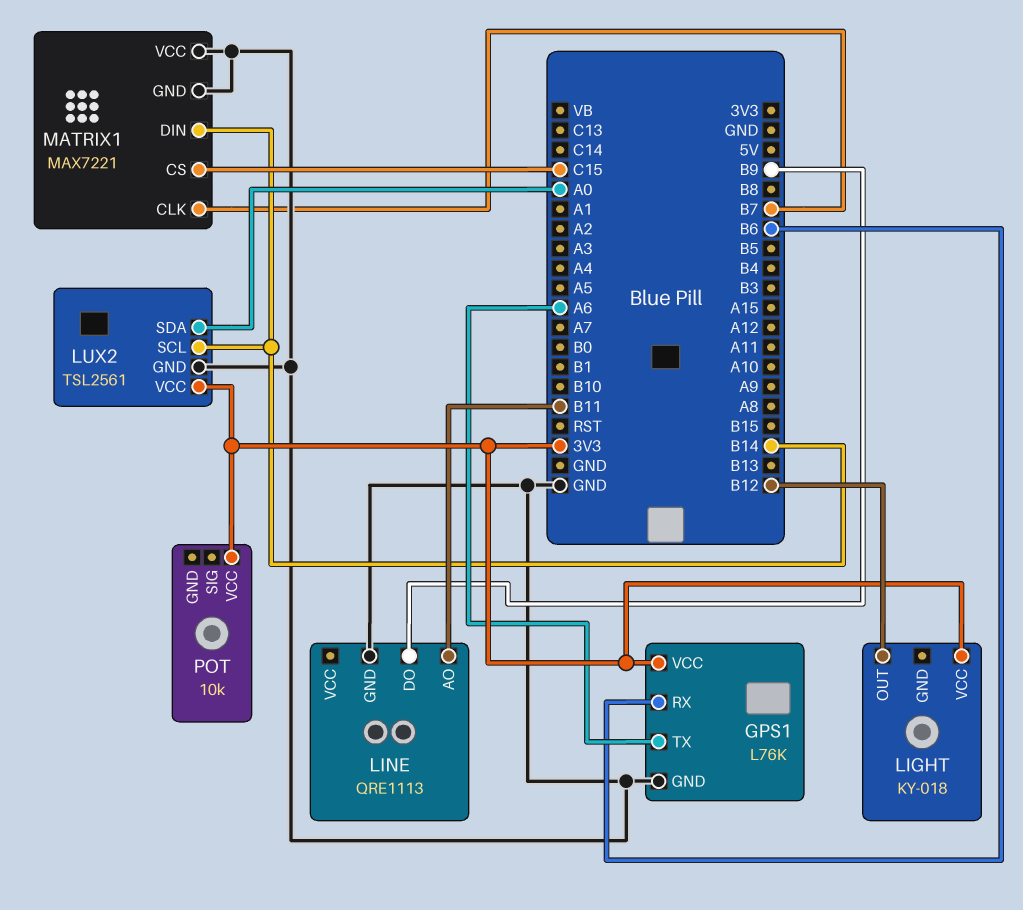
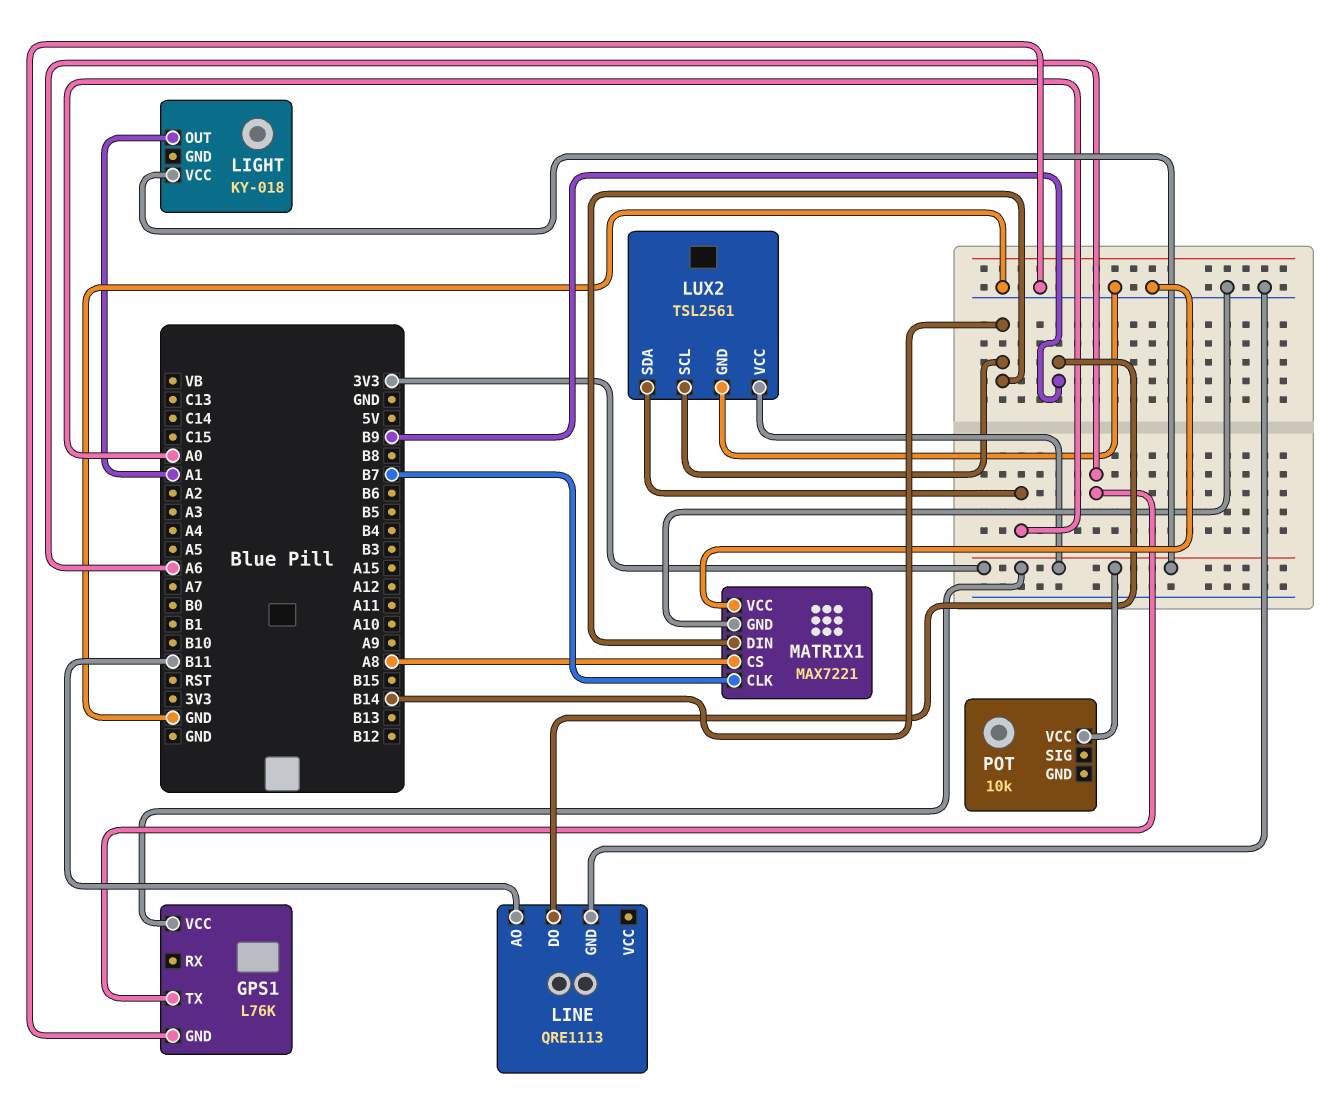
GPS1 pin RX: B6 -> none
LIGHT pin OUT: B12 -> A1
MATRIX1 pin CS: C15 -> A8

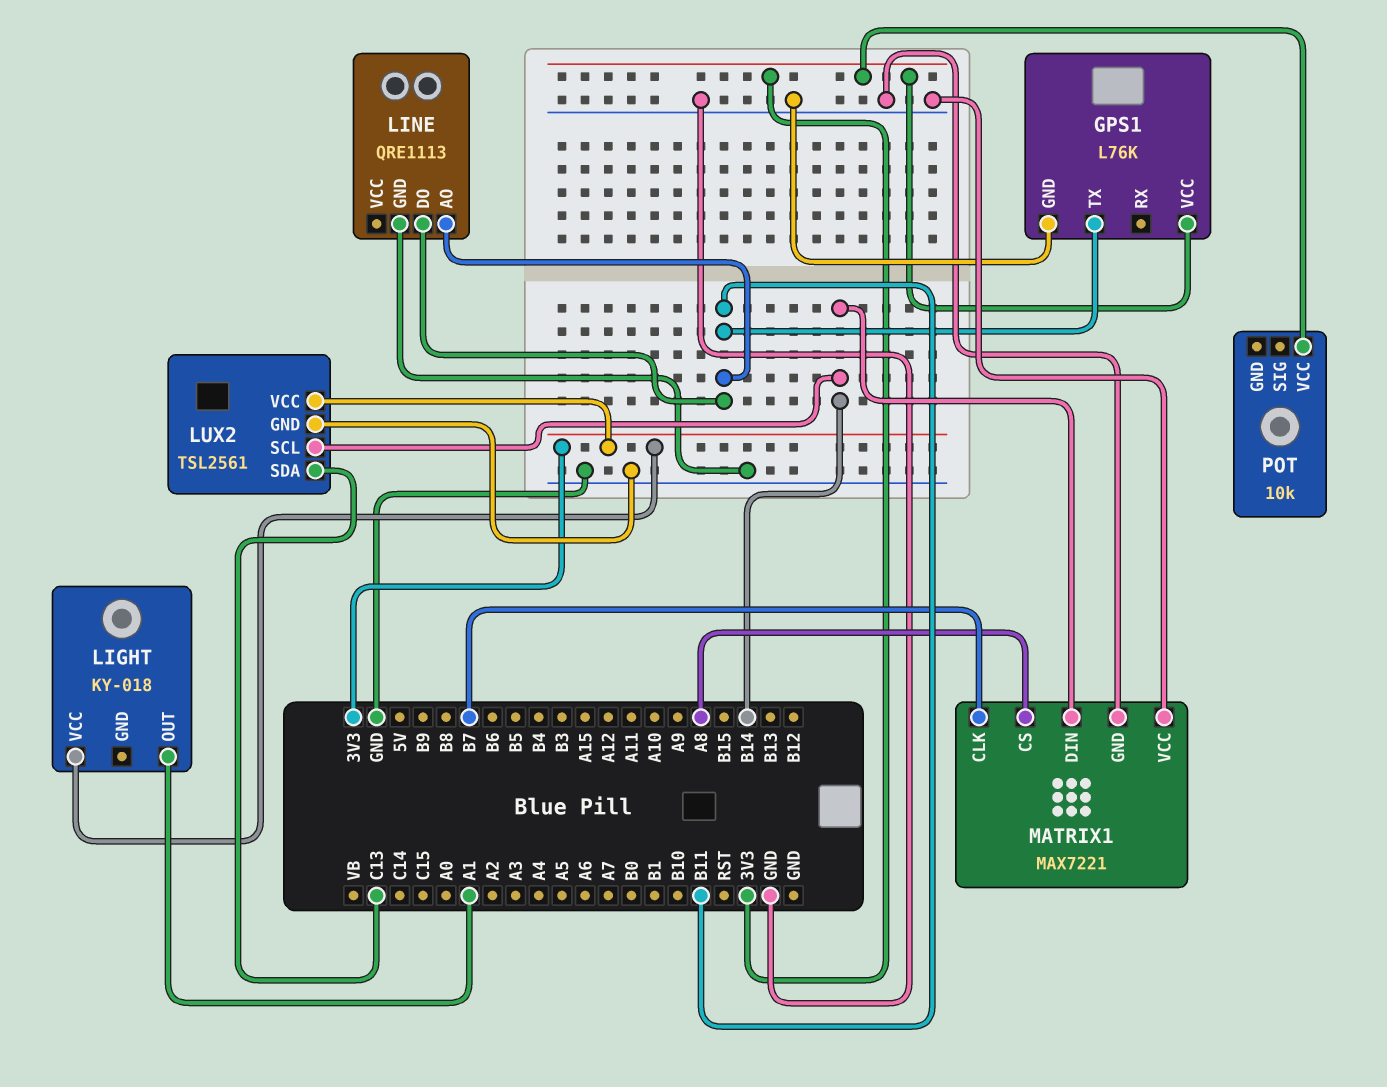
GPS1 pin TX: A6 -> B11
LINE pin DO: B9 -> B11
LUX2 pin SDA: A0 -> C13

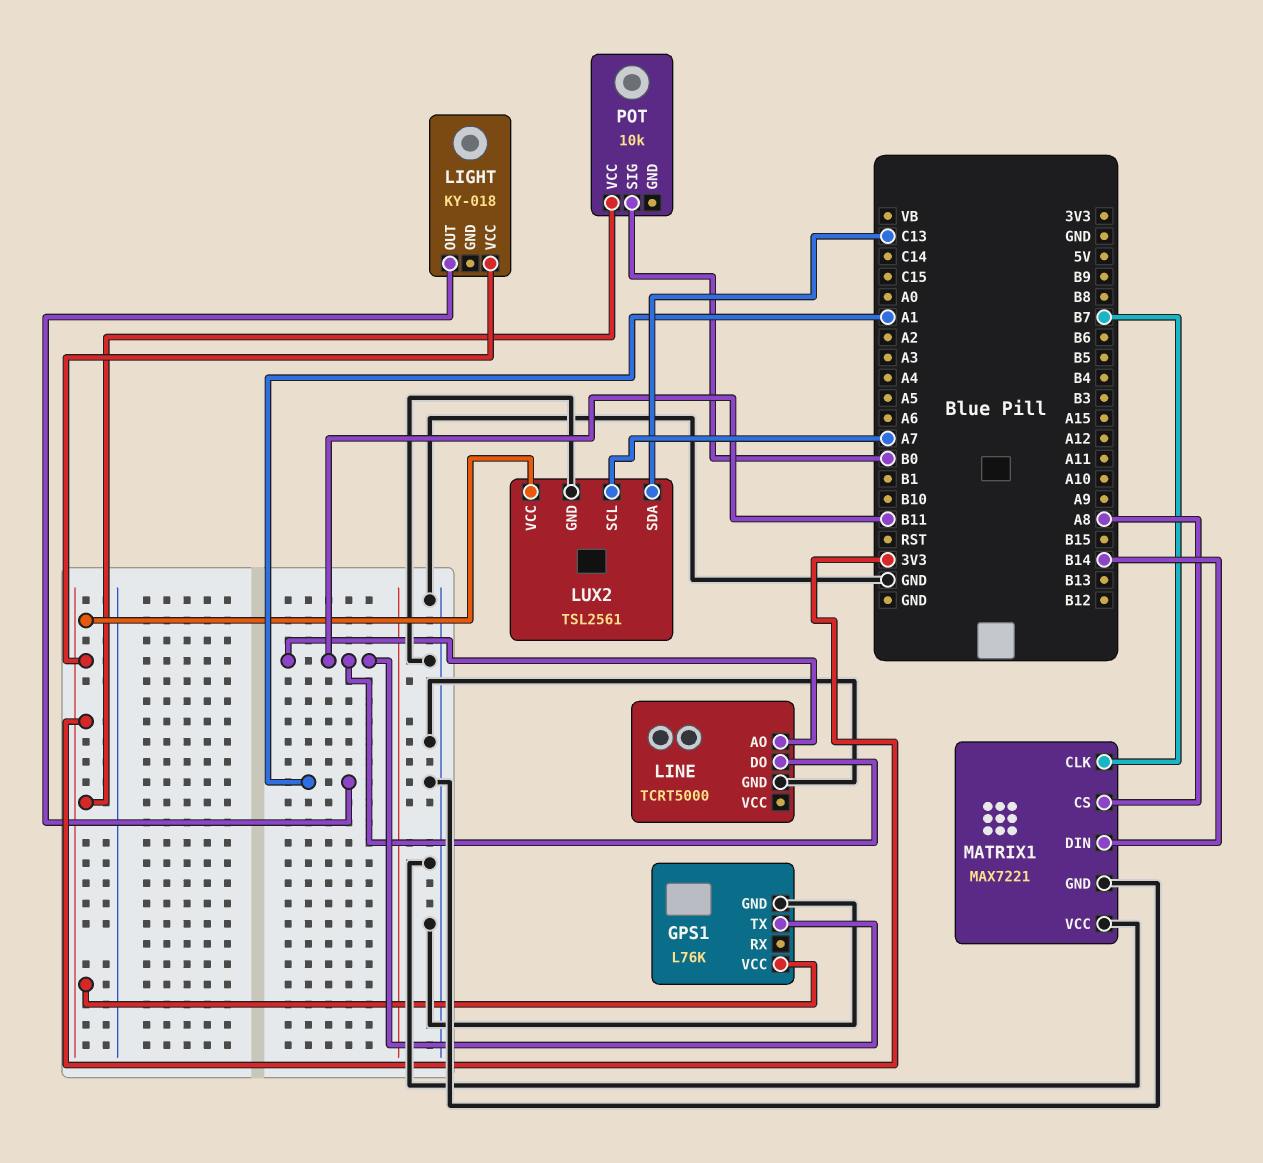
LINE: QRE1113 -> TCRT5000
LUX2 pin SCL: B14 -> A7
POT pin SIG: none -> B0

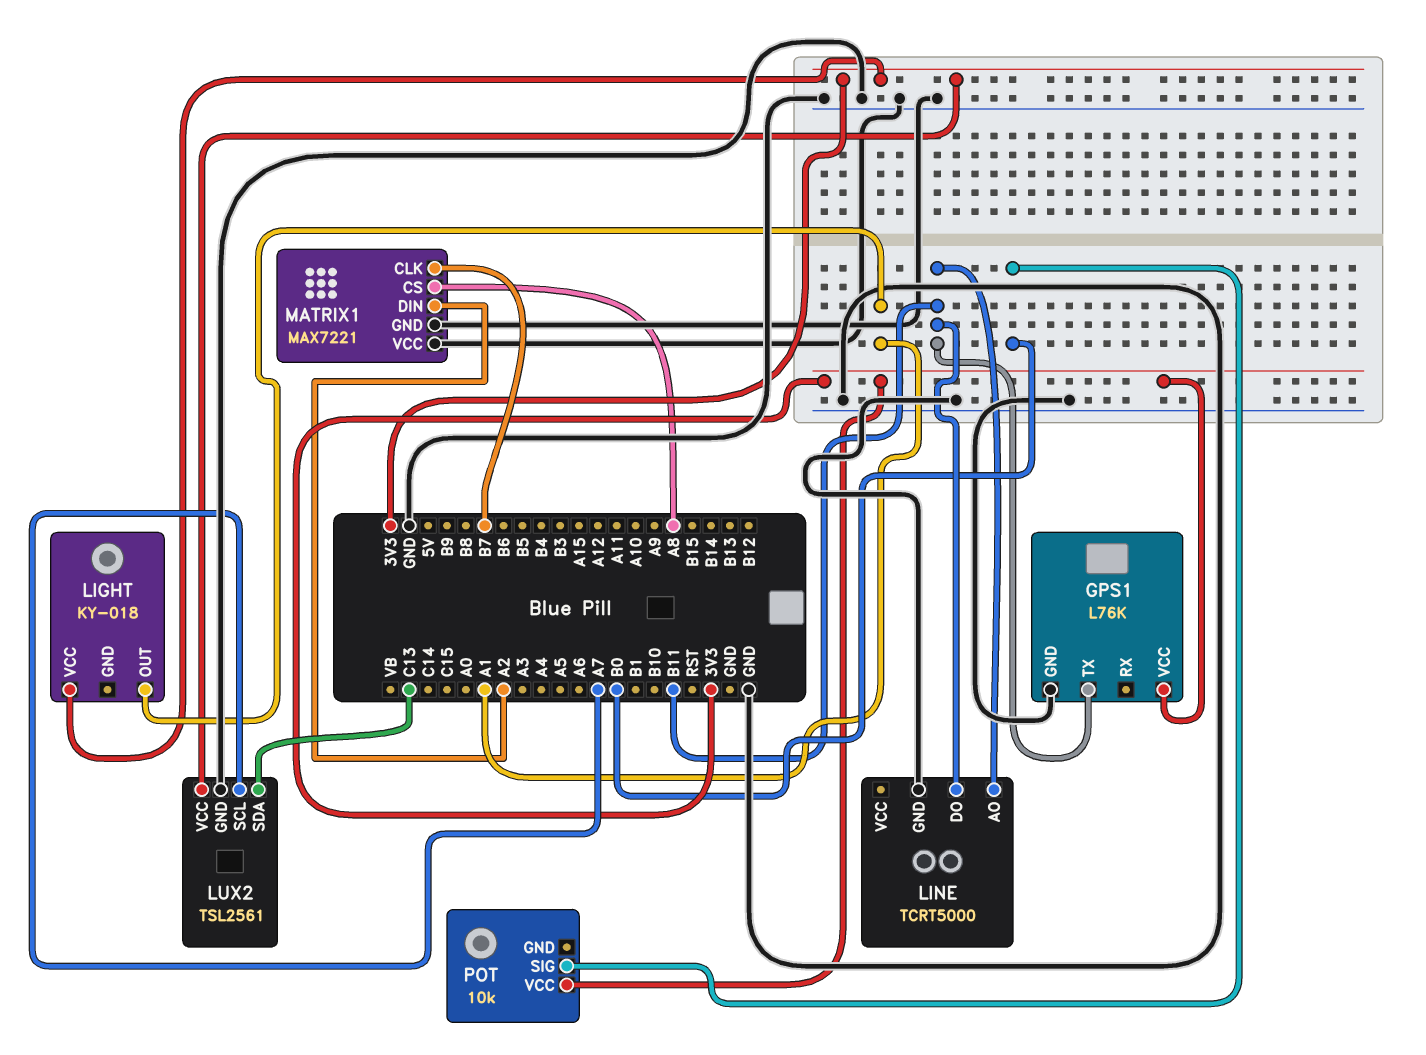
MATRIX1 pin DIN: B14 -> A2

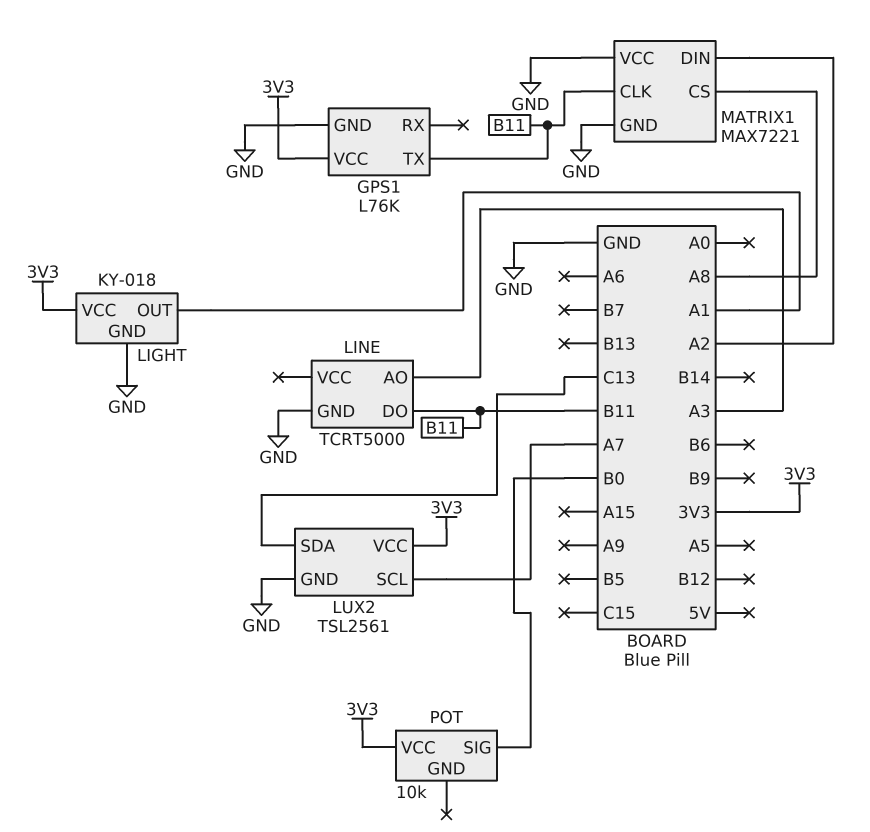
LIGHT pin GND: none -> GND
LINE pin AO: B11 -> A3
MATRIX1 pin CLK: B7 -> B11

